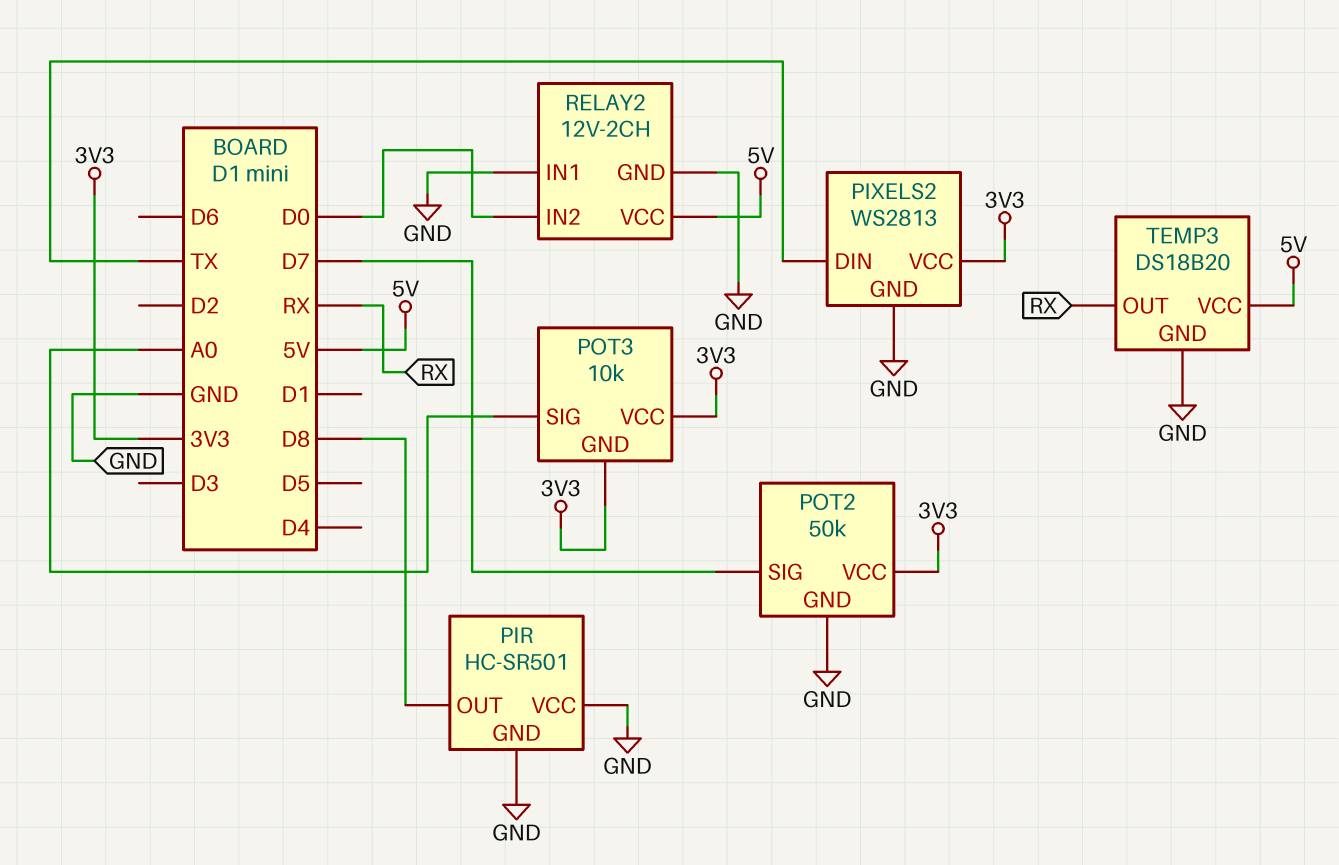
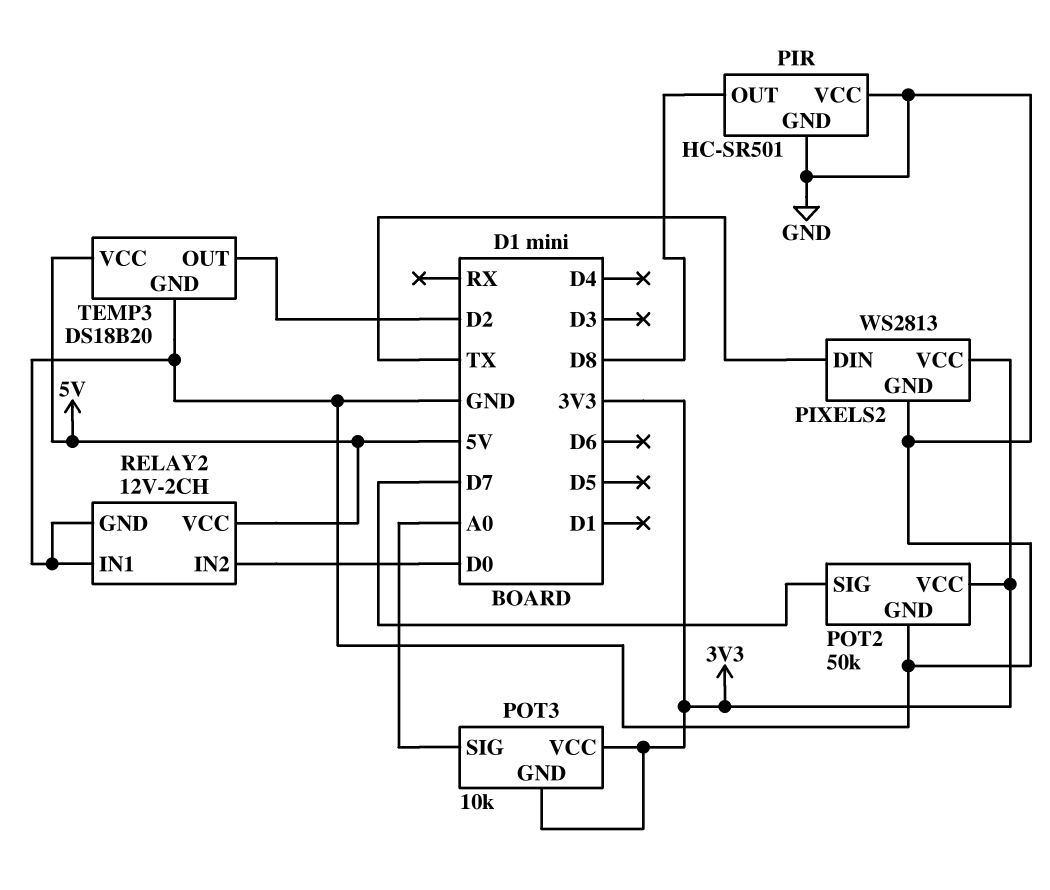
TEMP3 pin OUT: RX -> D2

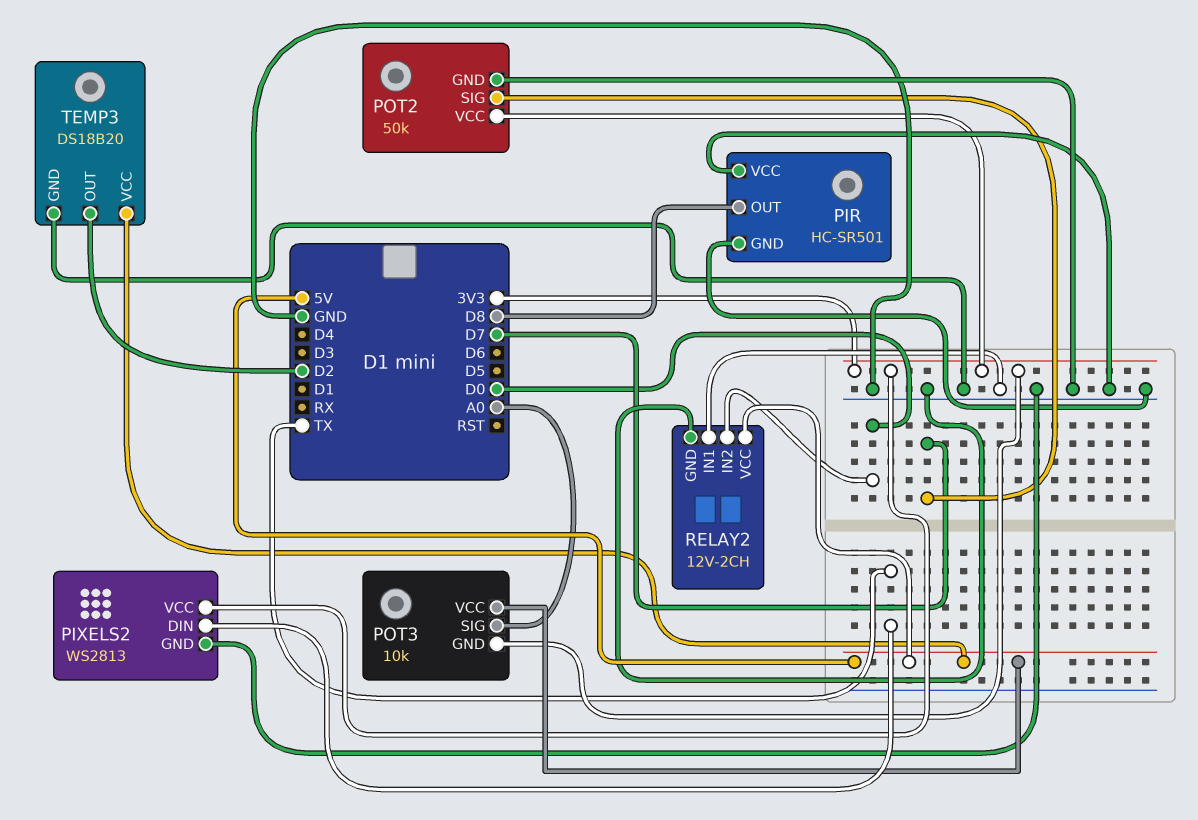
POT3 pin VCC: 3V3 -> 5V

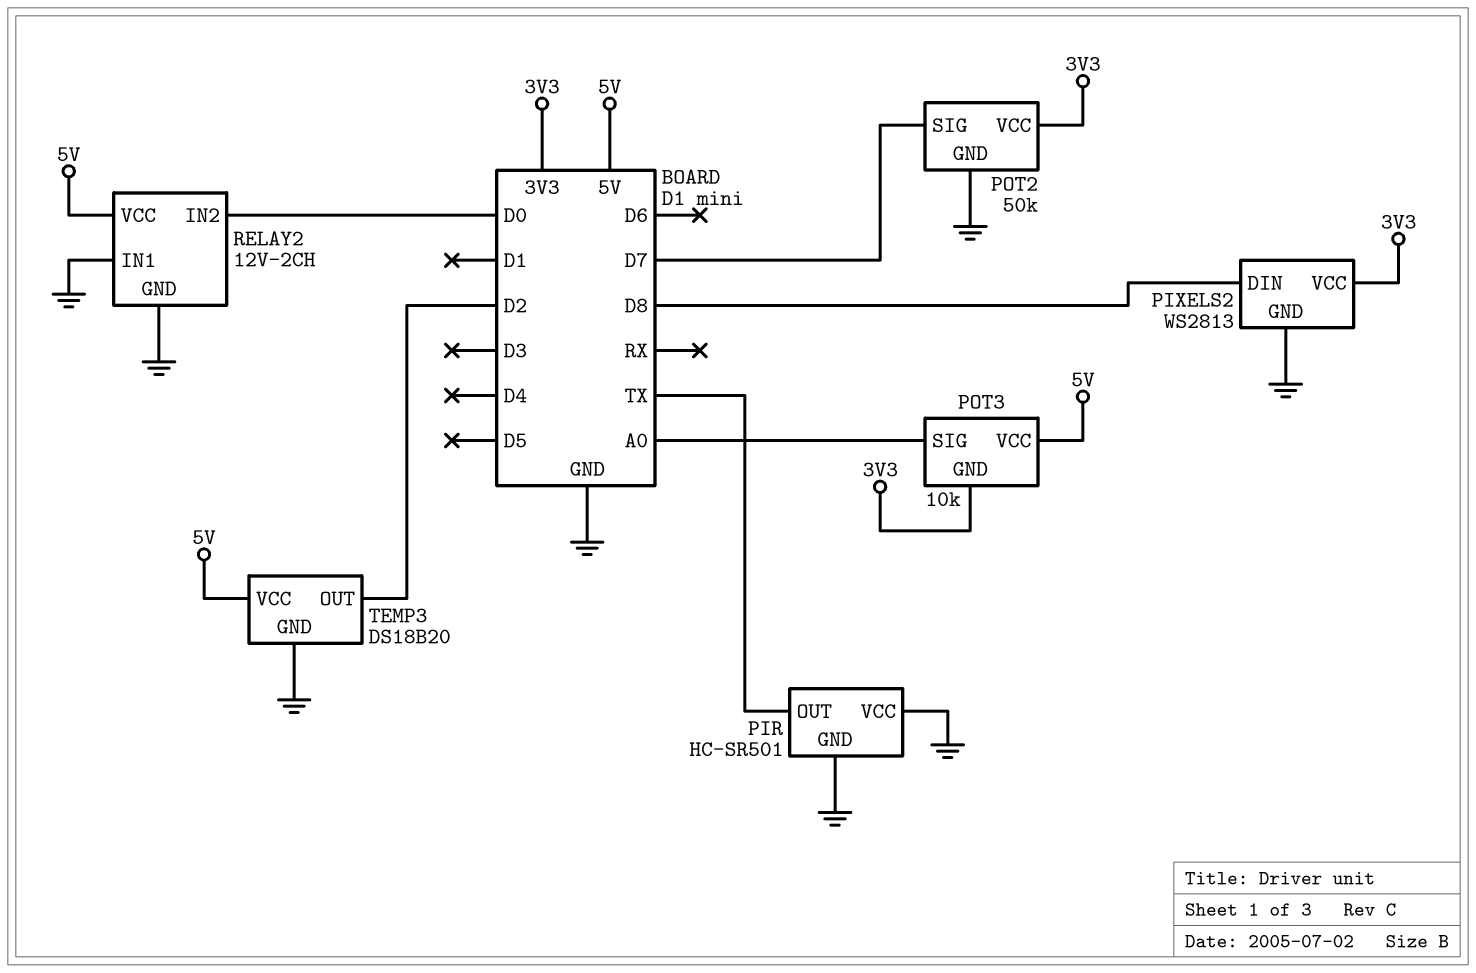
PIR pin OUT: D8 -> TX
PIXELS2 pin DIN: TX -> D8

